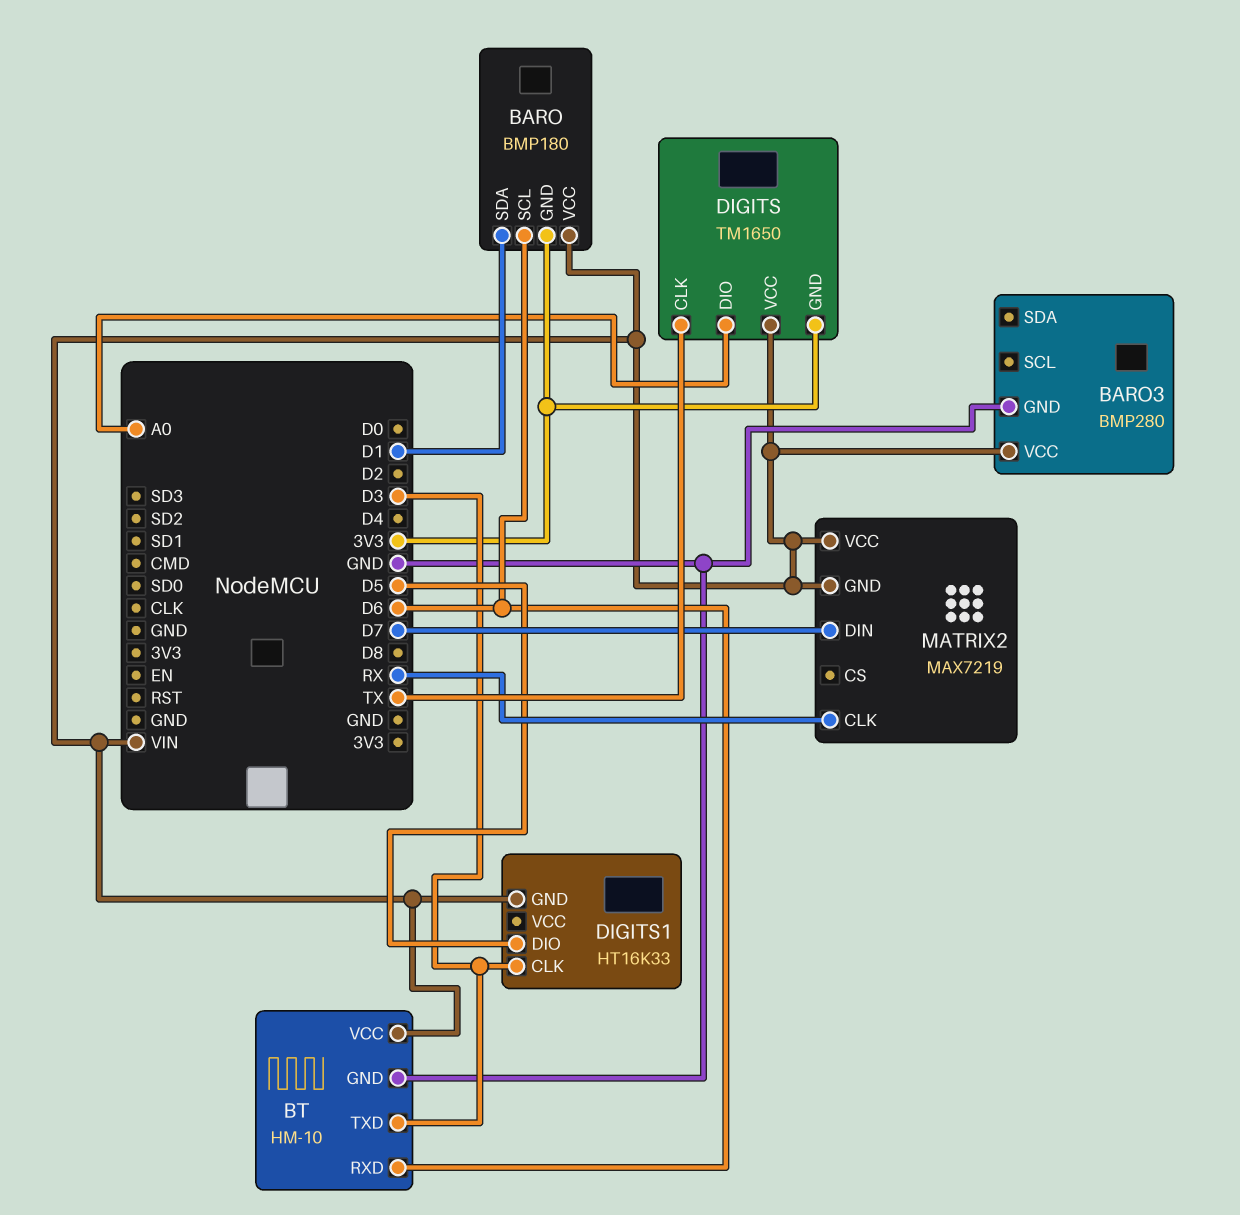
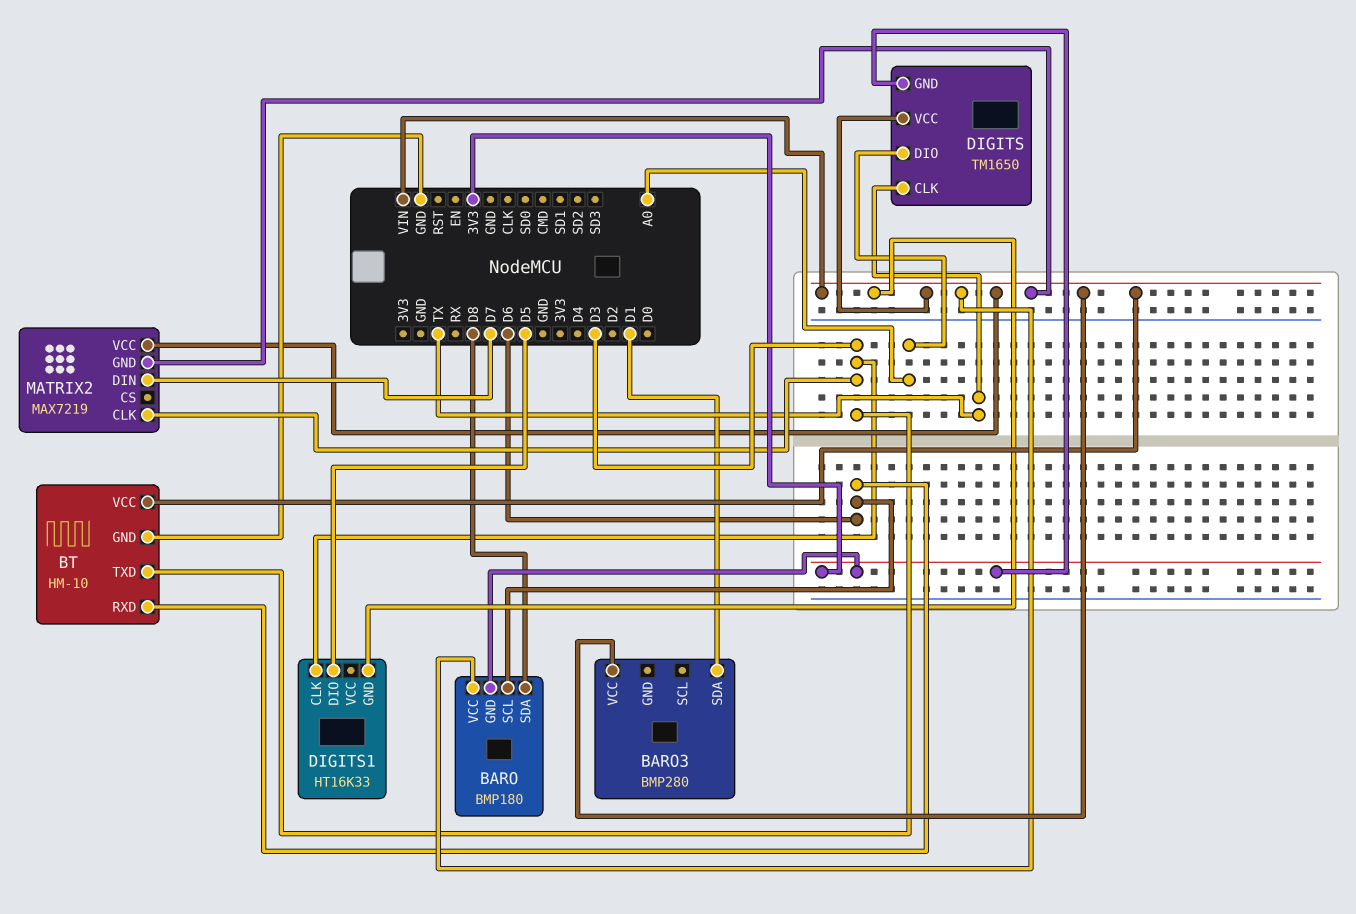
BARO pin SDA: D1 -> D8
BARO3 pin GND: GND -> none
BARO3 pin SDA: none -> D1
MATRIX2 pin CLK: RX -> D3

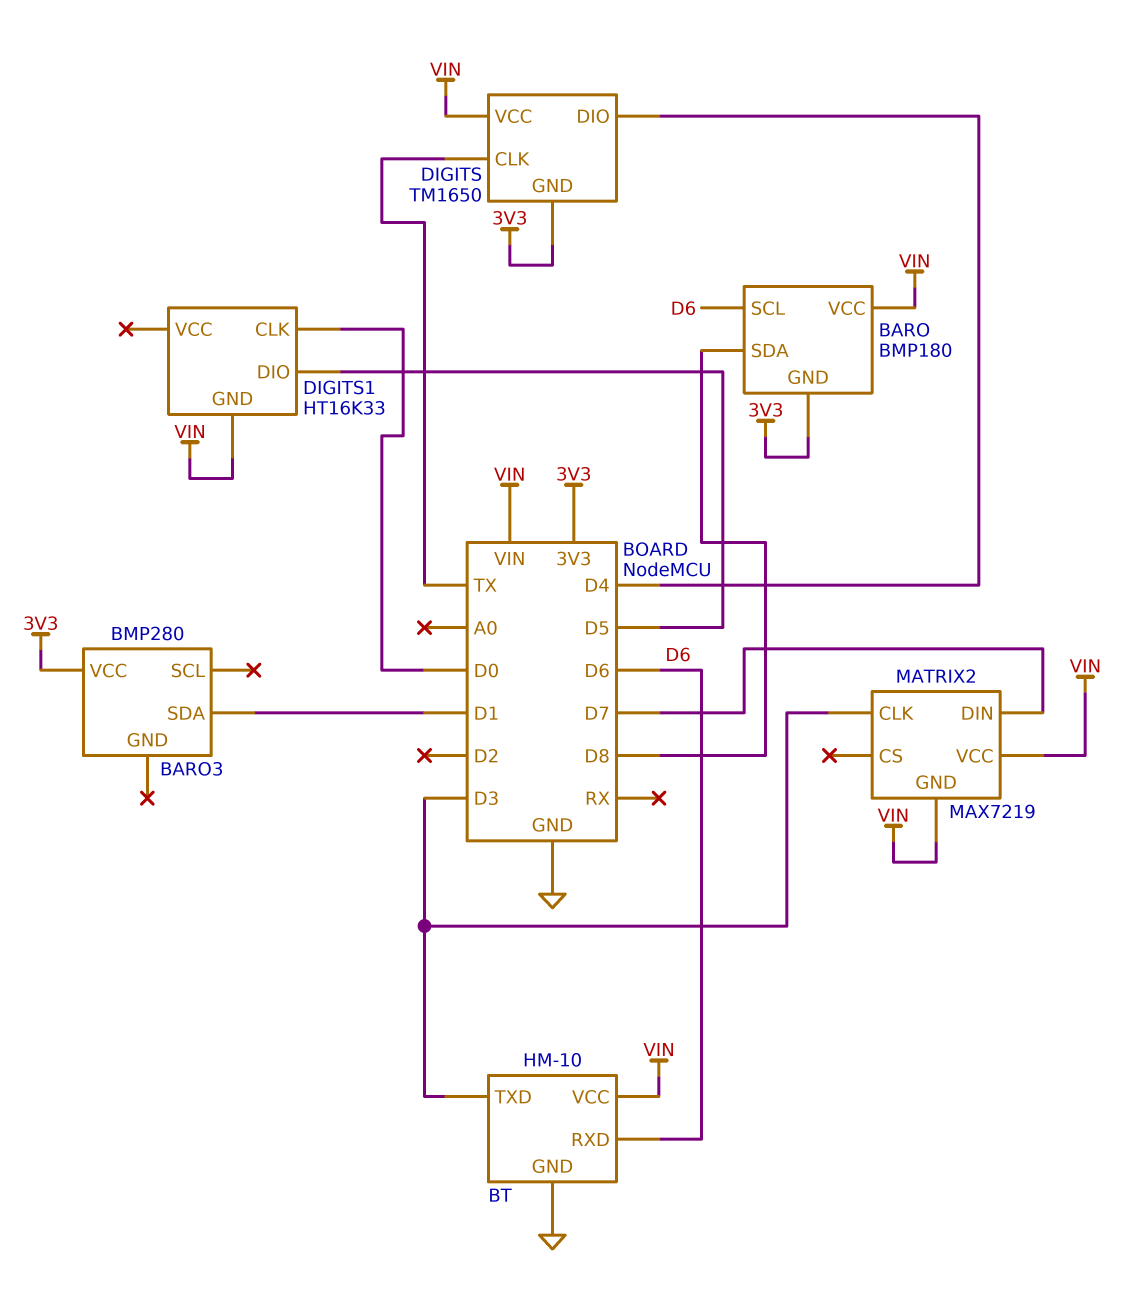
BARO3 pin VCC: VIN -> 3V3
DIGITS pin DIO: A0 -> D4
DIGITS1 pin CLK: D3 -> D0

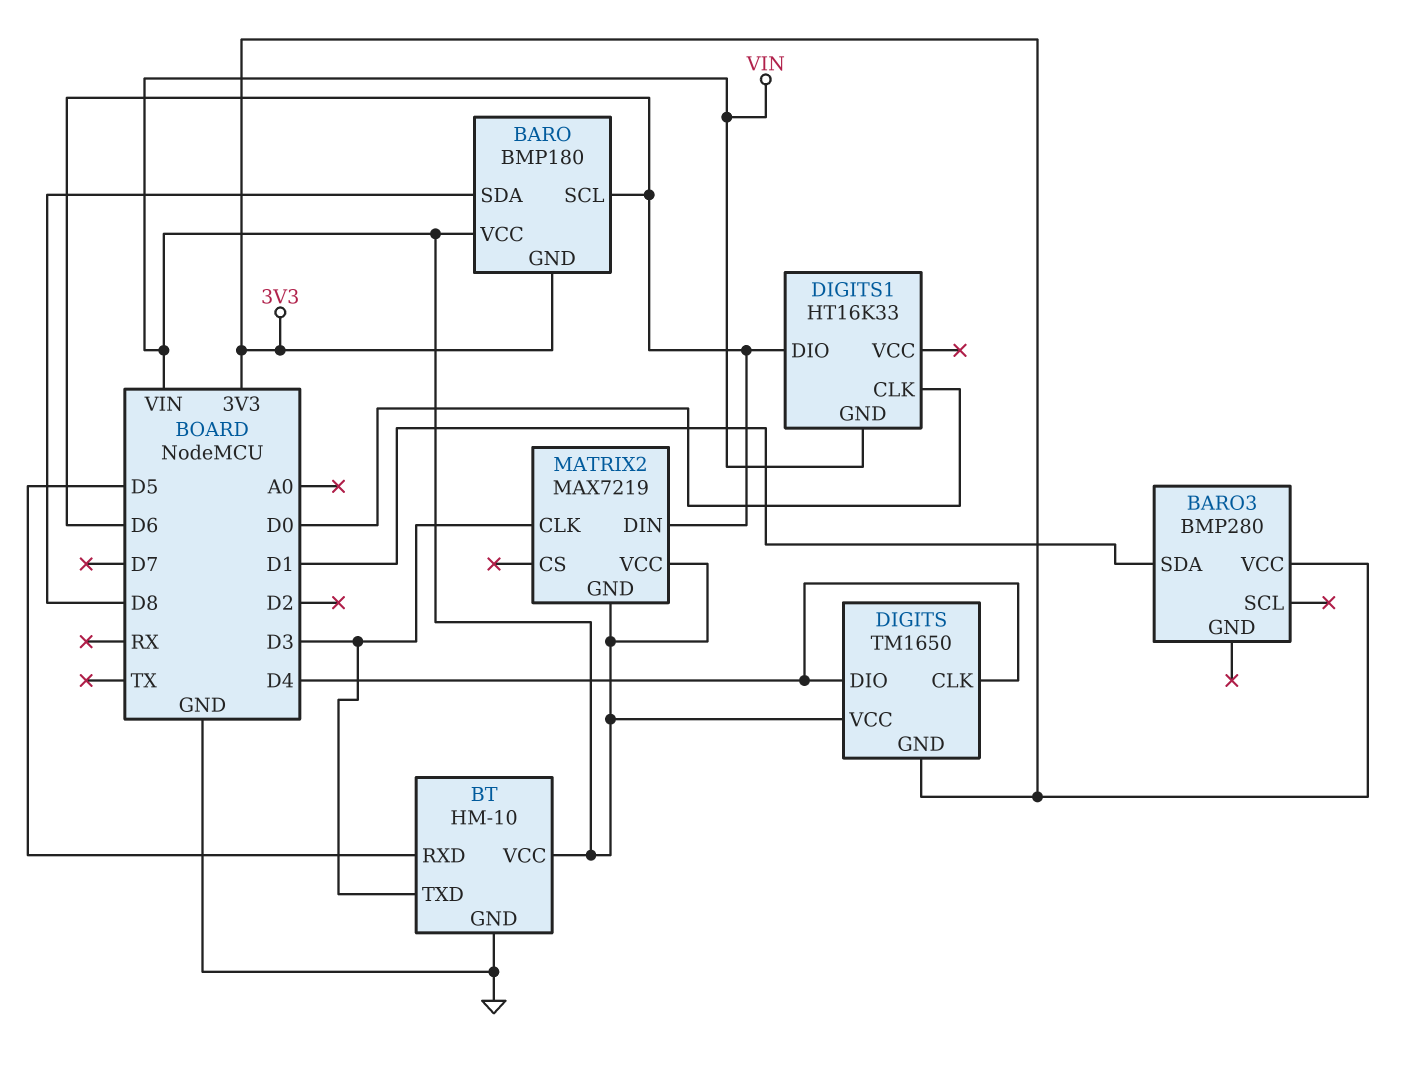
BT pin RXD: D6 -> D5
DIGITS pin CLK: TX -> D4
DIGITS1 pin DIO: D5 -> D6
MATRIX2 pin DIN: D7 -> D6

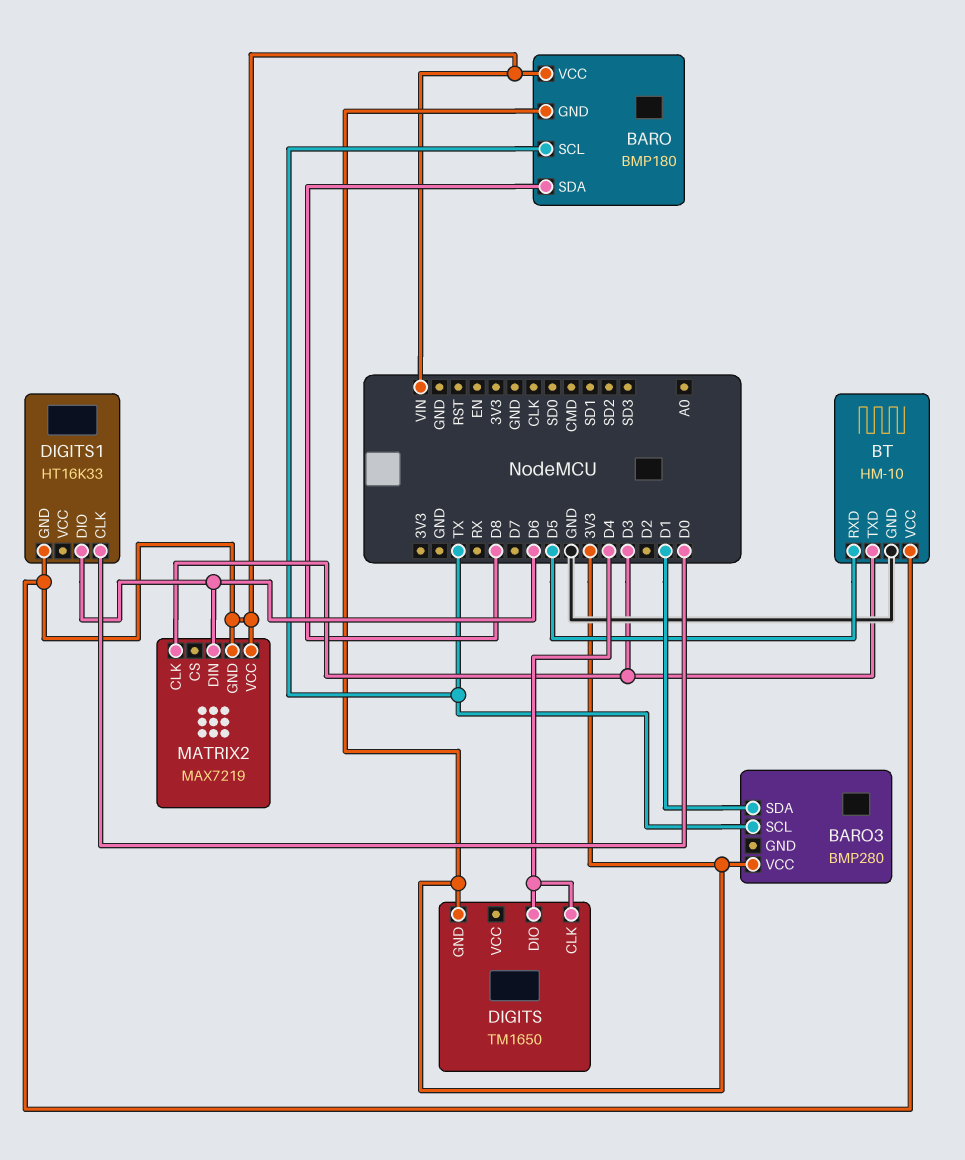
BARO pin SCL: D6 -> TX
BARO3 pin SCL: none -> TX
DIGITS pin VCC: VIN -> none

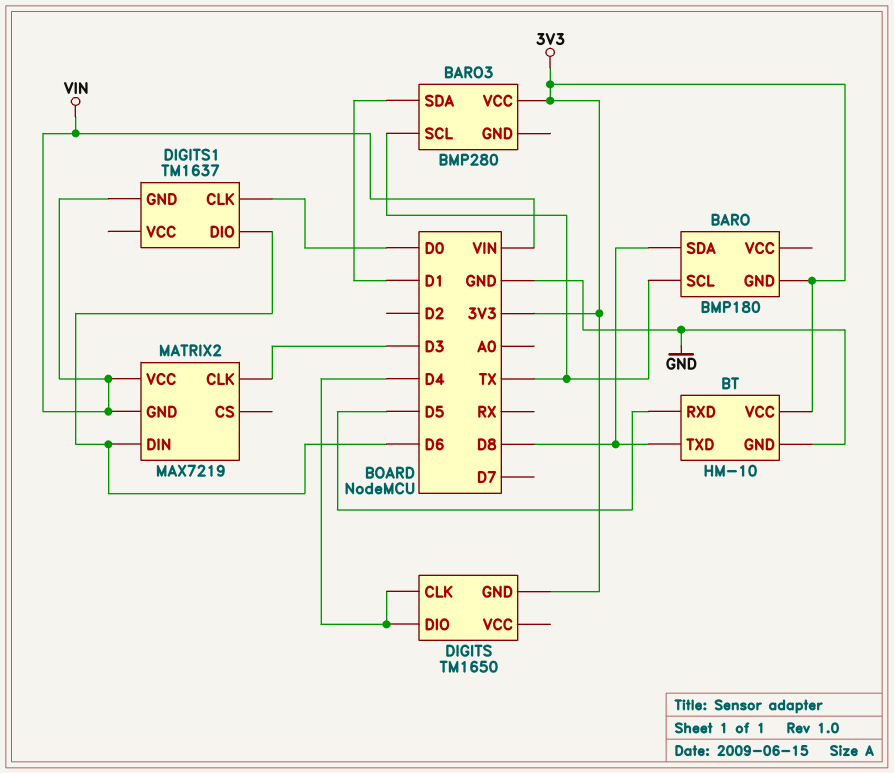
BARO pin VCC: VIN -> none
BT pin TXD: D3 -> D8
BT pin VCC: VIN -> 3V3
DIGITS1: HT16K33 -> TM1637

